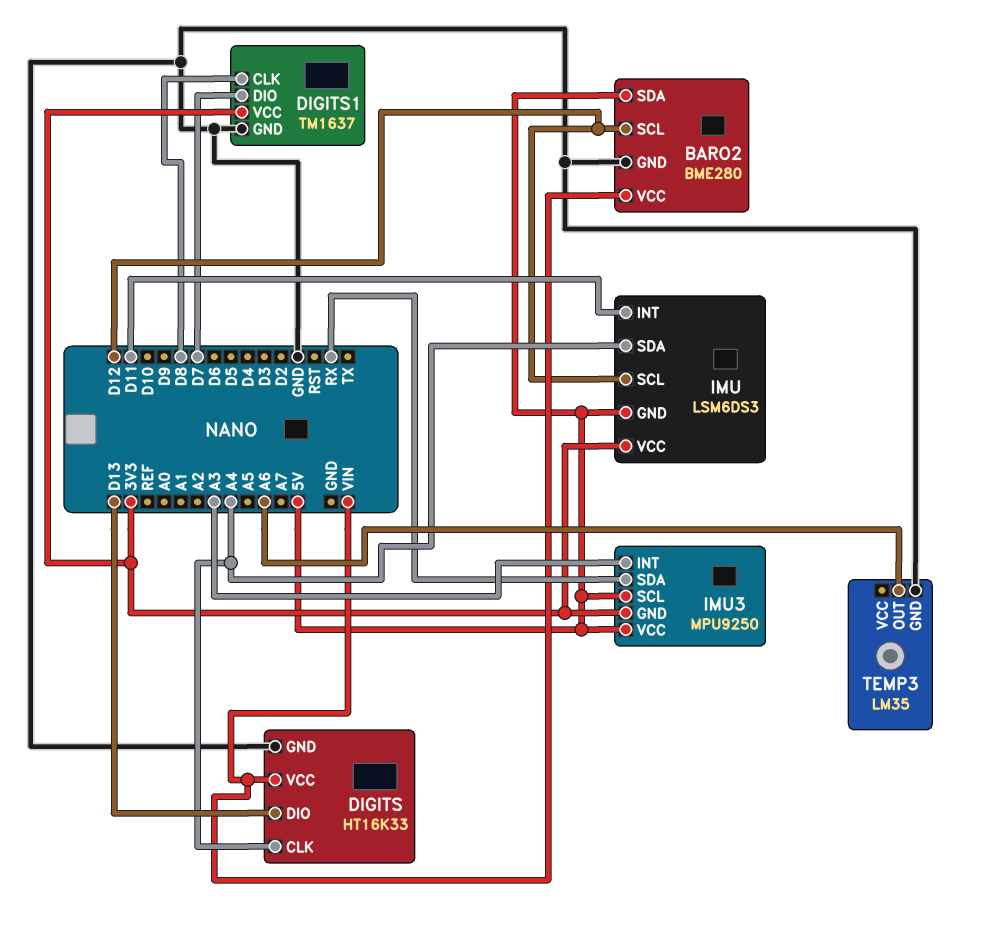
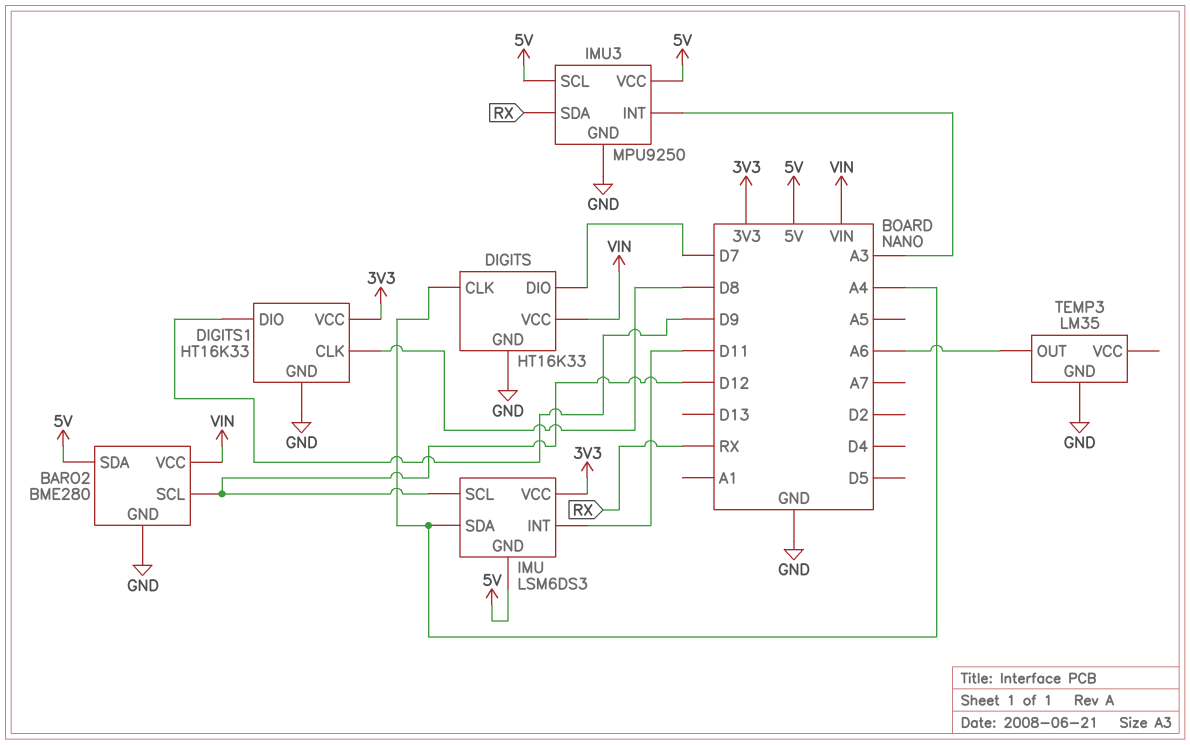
DIGITS pin DIO: D13 -> D7
DIGITS1: TM1637 -> HT16K33
DIGITS1 pin DIO: D7 -> D9
IMU3 pin GND: 3V3 -> GND

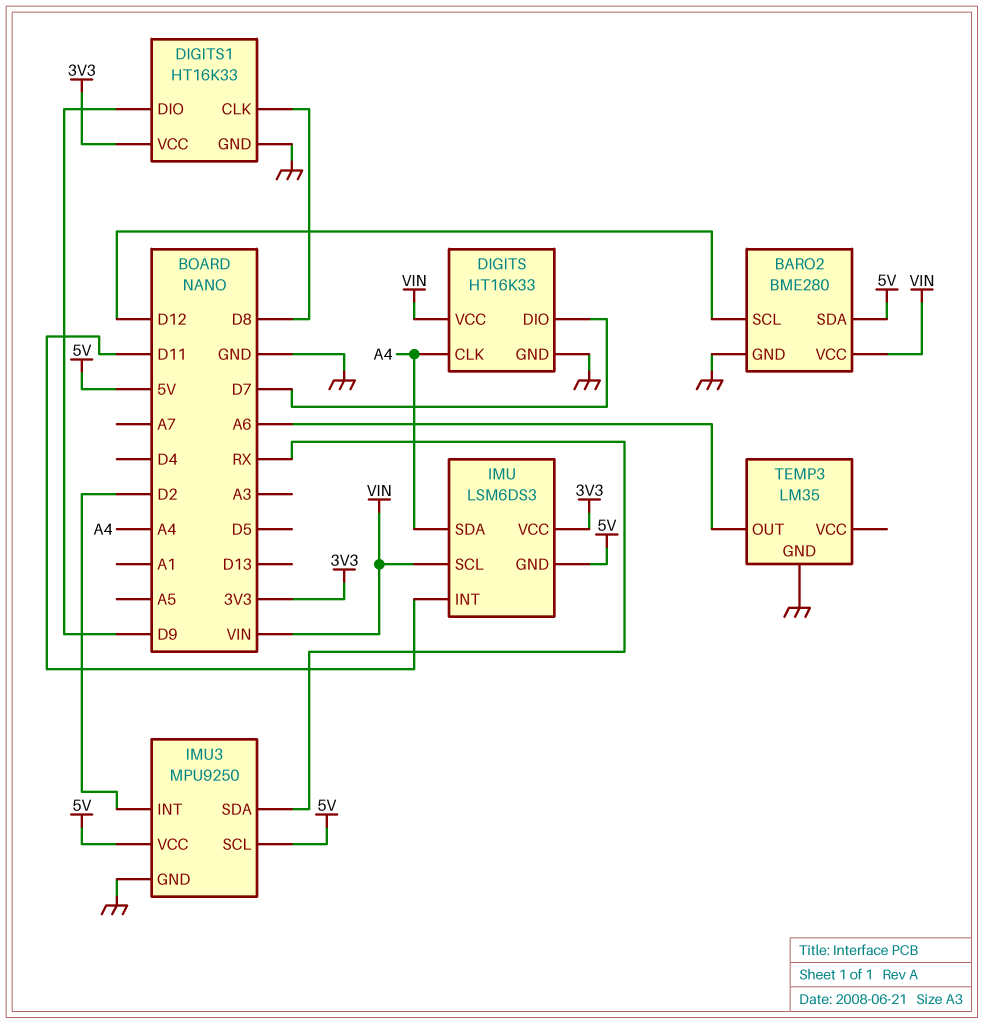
IMU pin SCL: D12 -> VIN
IMU3 pin INT: A3 -> D2

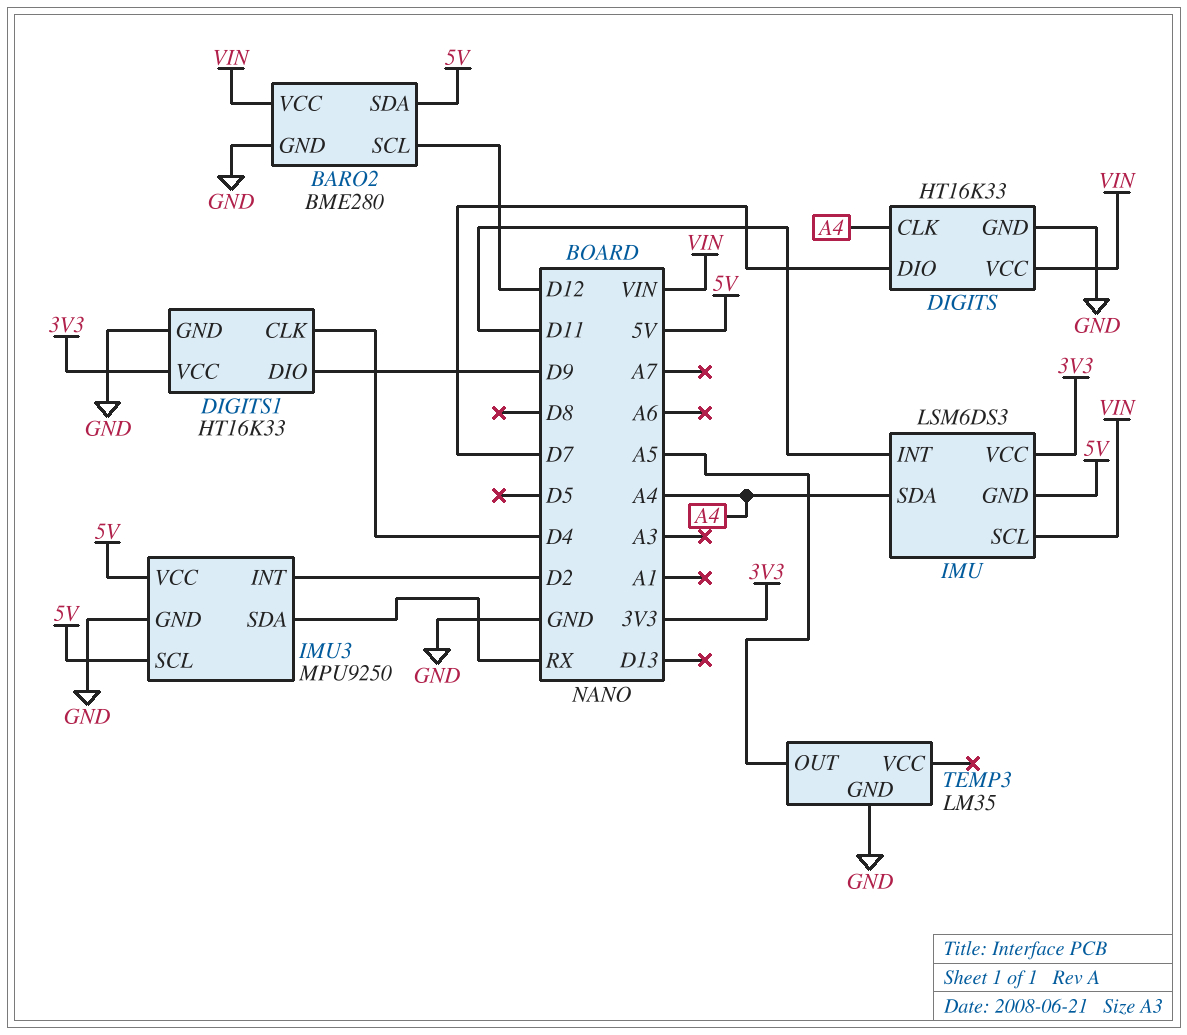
DIGITS1 pin CLK: D8 -> D4
TEMP3 pin OUT: A6 -> A5

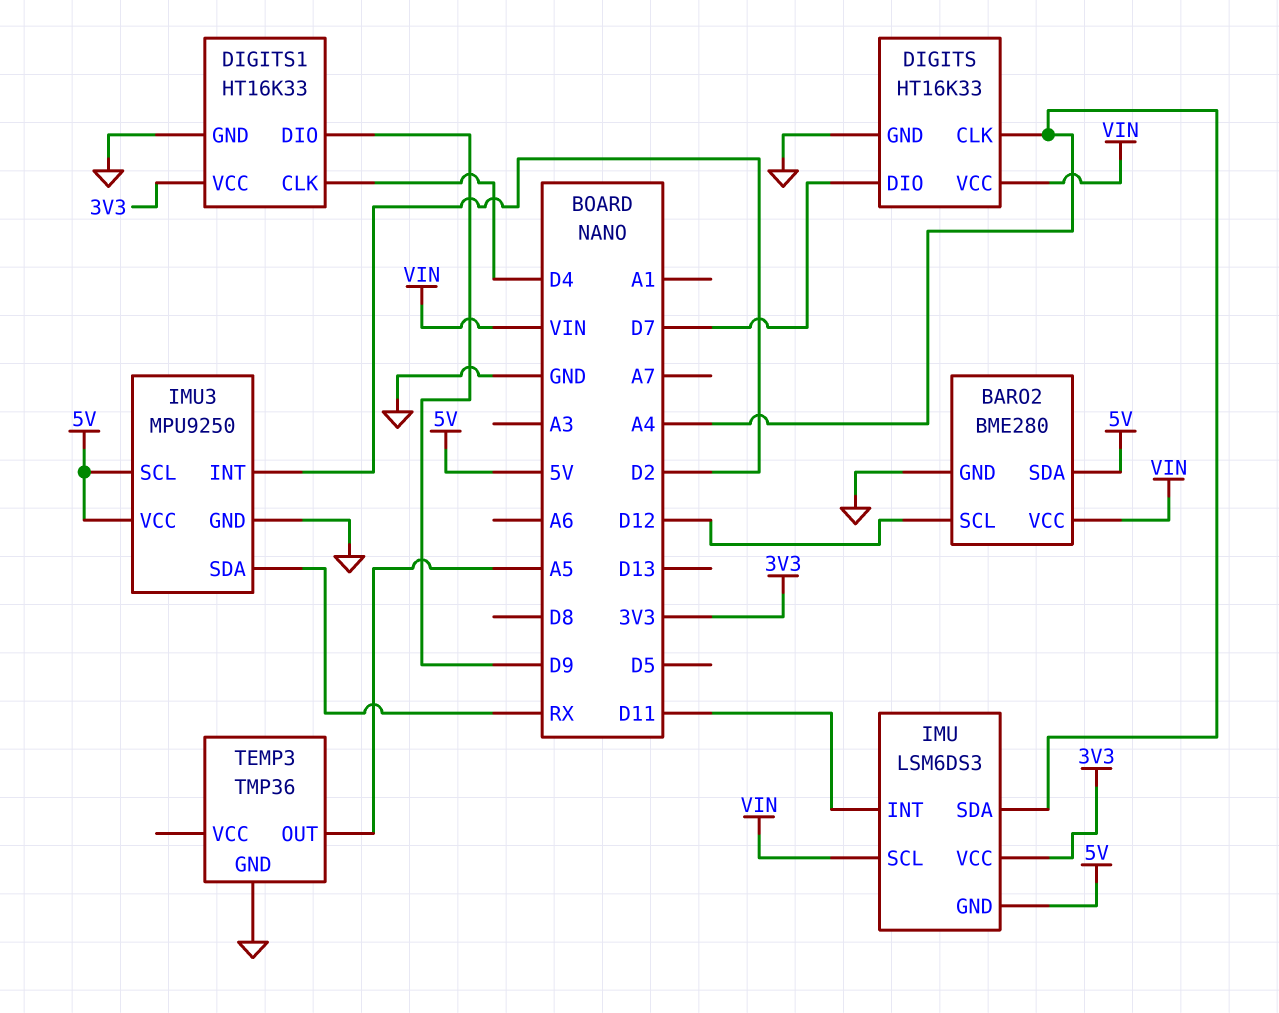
TEMP3: LM35 -> TMP36

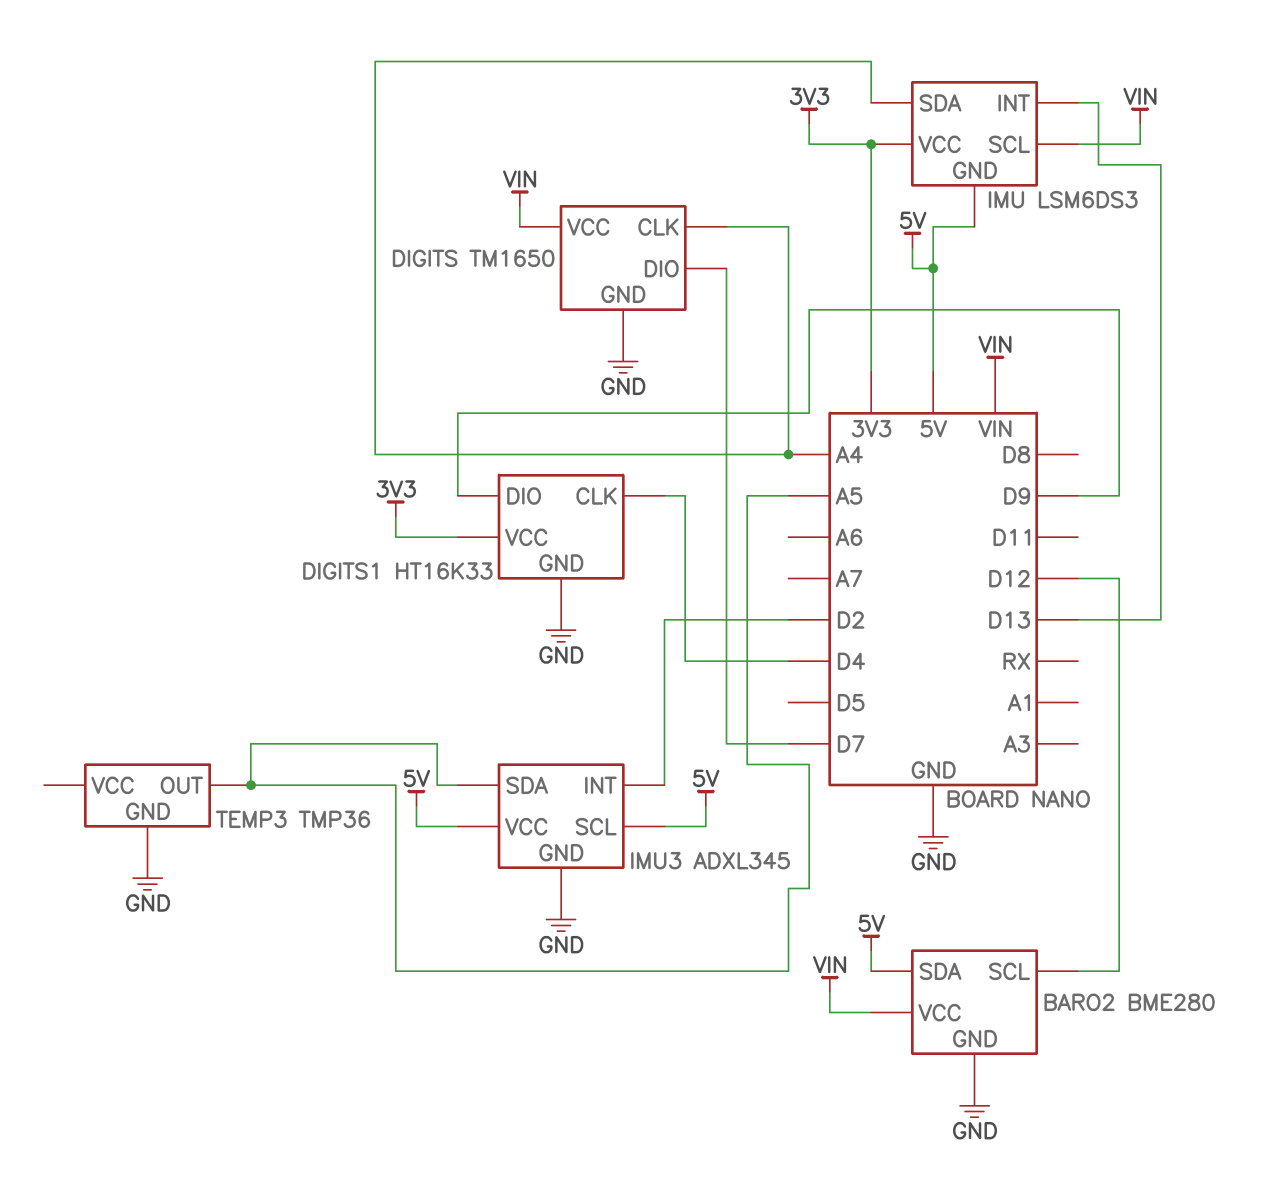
DIGITS: HT16K33 -> TM1650
IMU pin INT: D11 -> D13
IMU3: MPU9250 -> ADXL345
IMU3 pin SDA: RX -> A5

